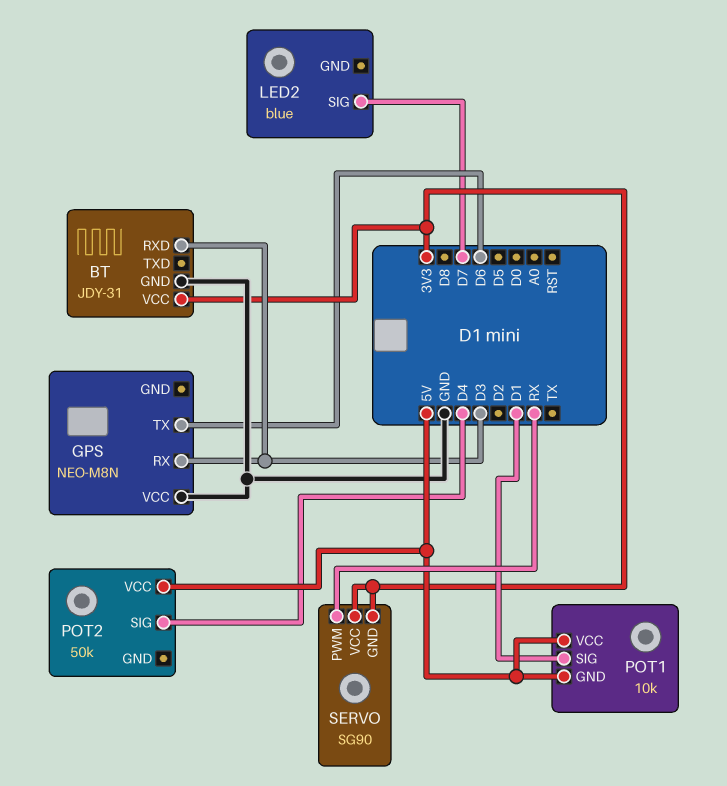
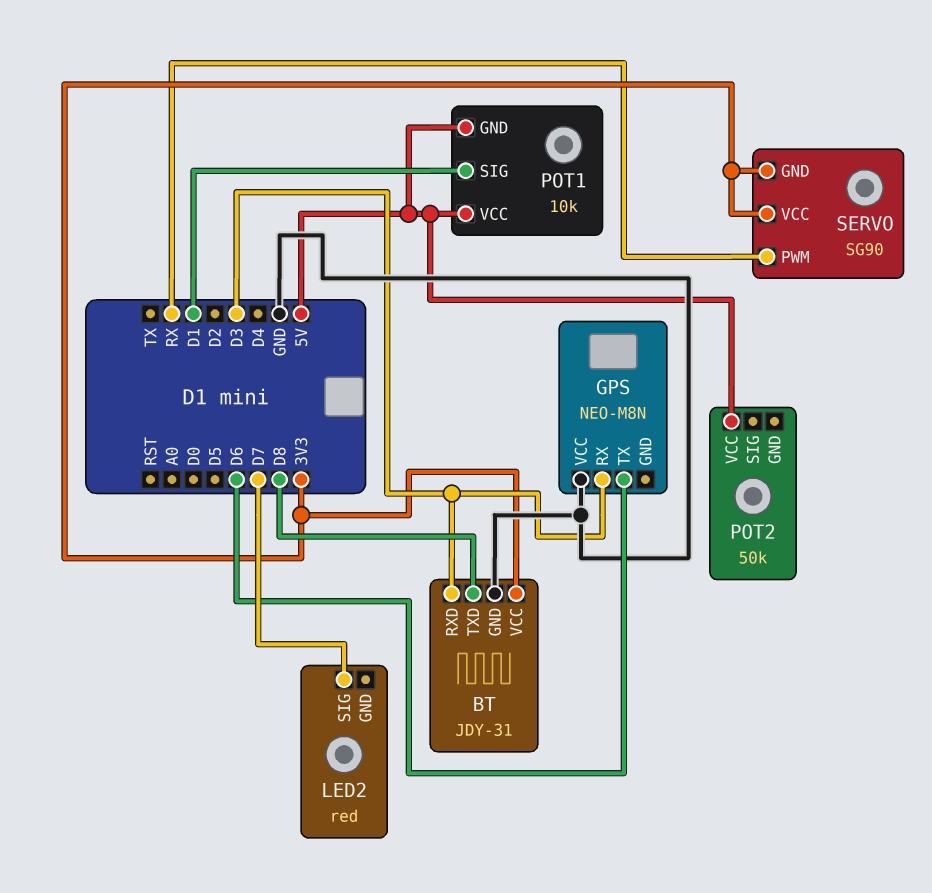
BT pin TXD: none -> D8
LED2: blue -> red
POT2 pin SIG: D4 -> none

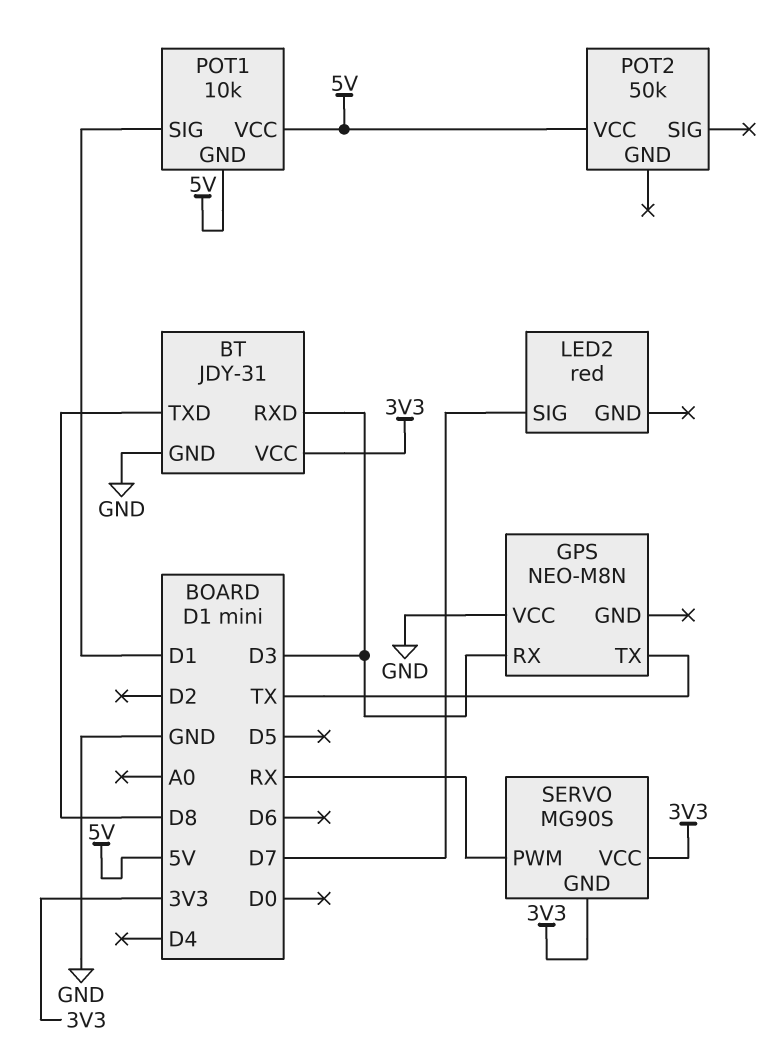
GPS pin TX: D6 -> TX
SERVO: SG90 -> MG90S

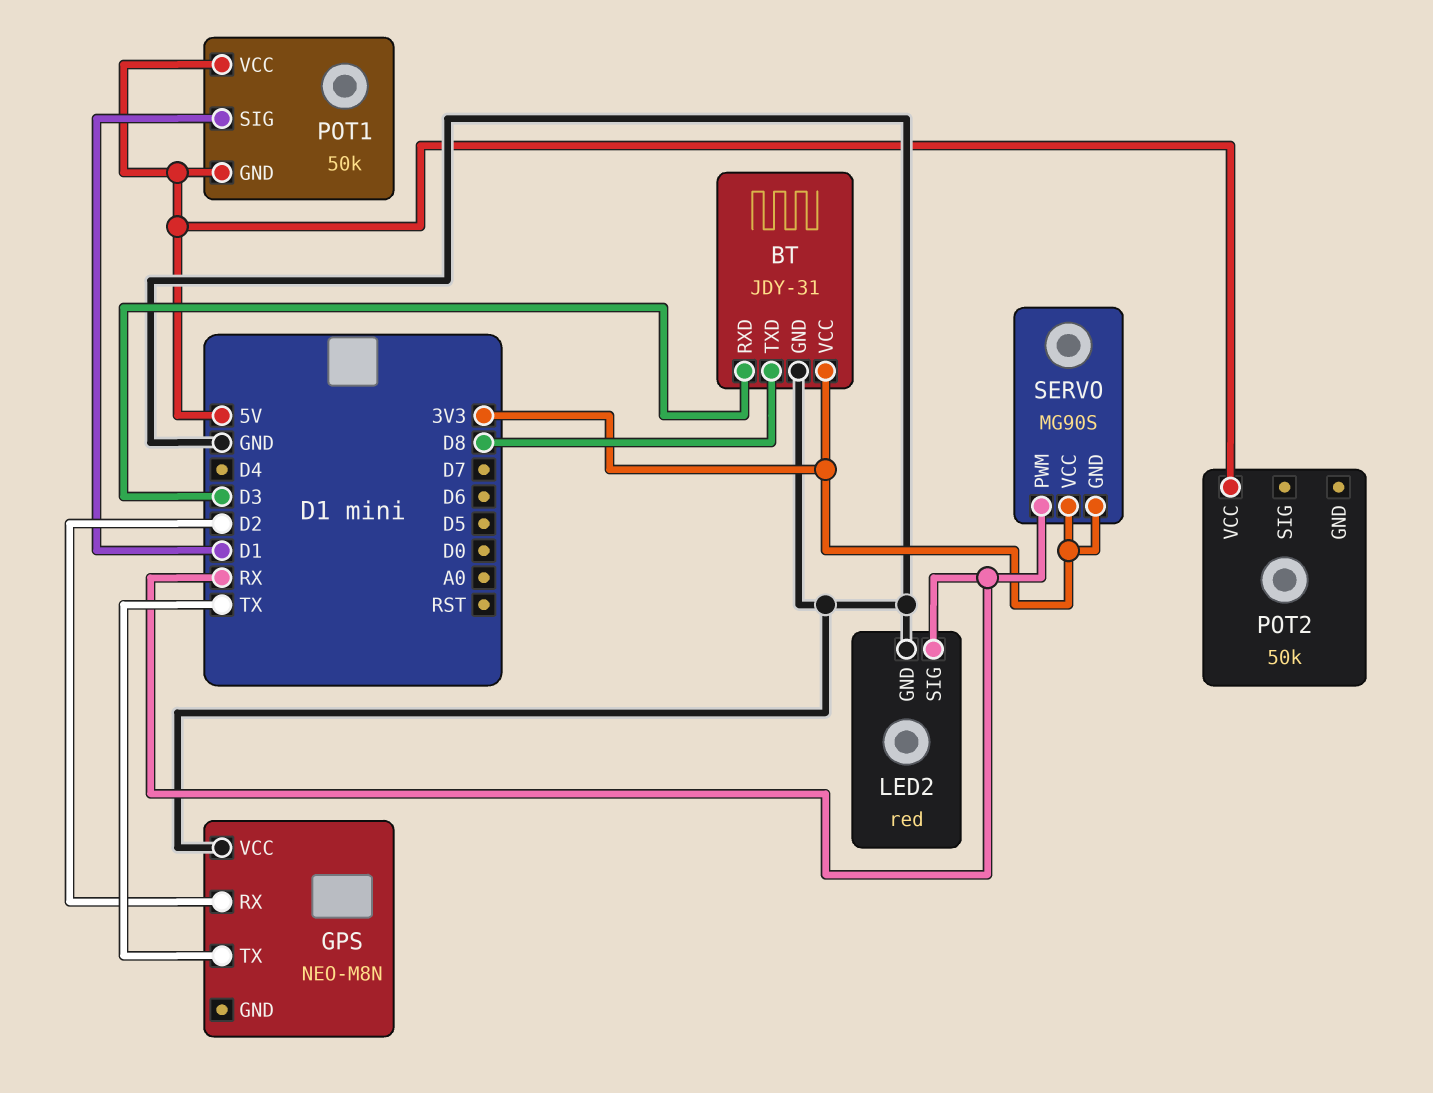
GPS pin RX: D3 -> D2
LED2 pin GND: none -> GND
LED2 pin SIG: D7 -> RX
POT1: 10k -> 50k

